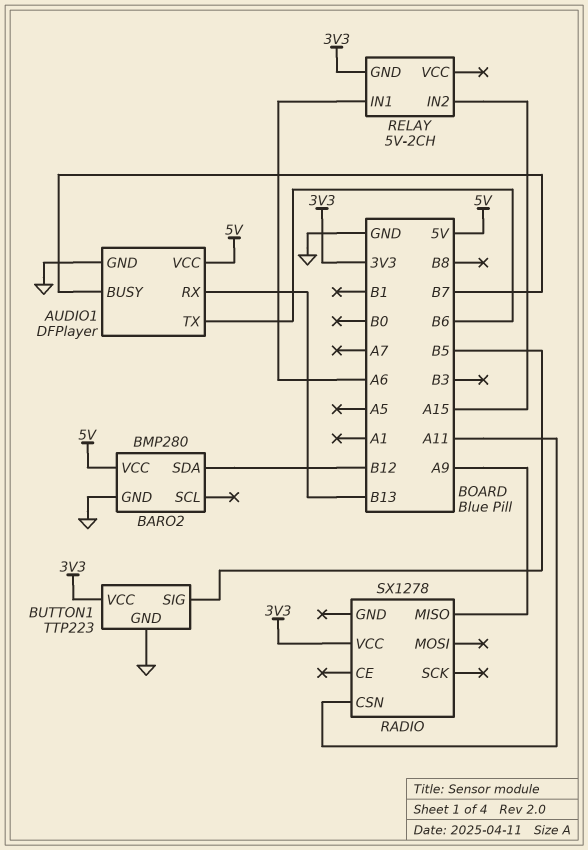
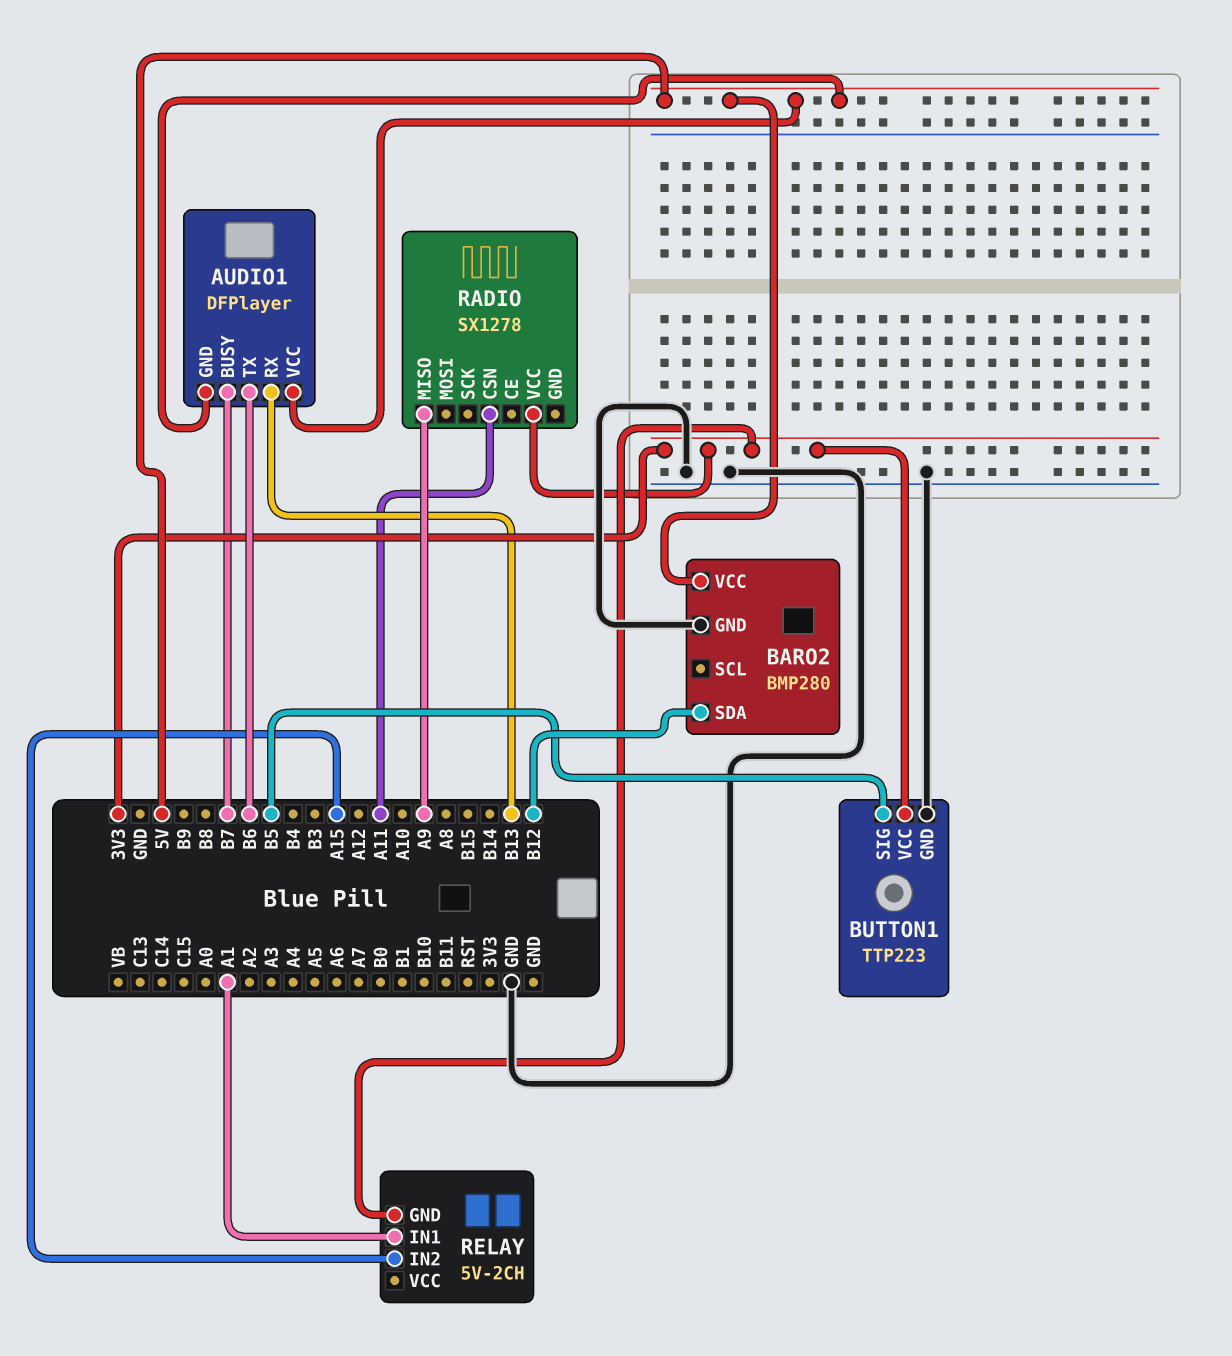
AUDIO1 pin GND: GND -> 5V
RELAY pin IN1: A6 -> A1

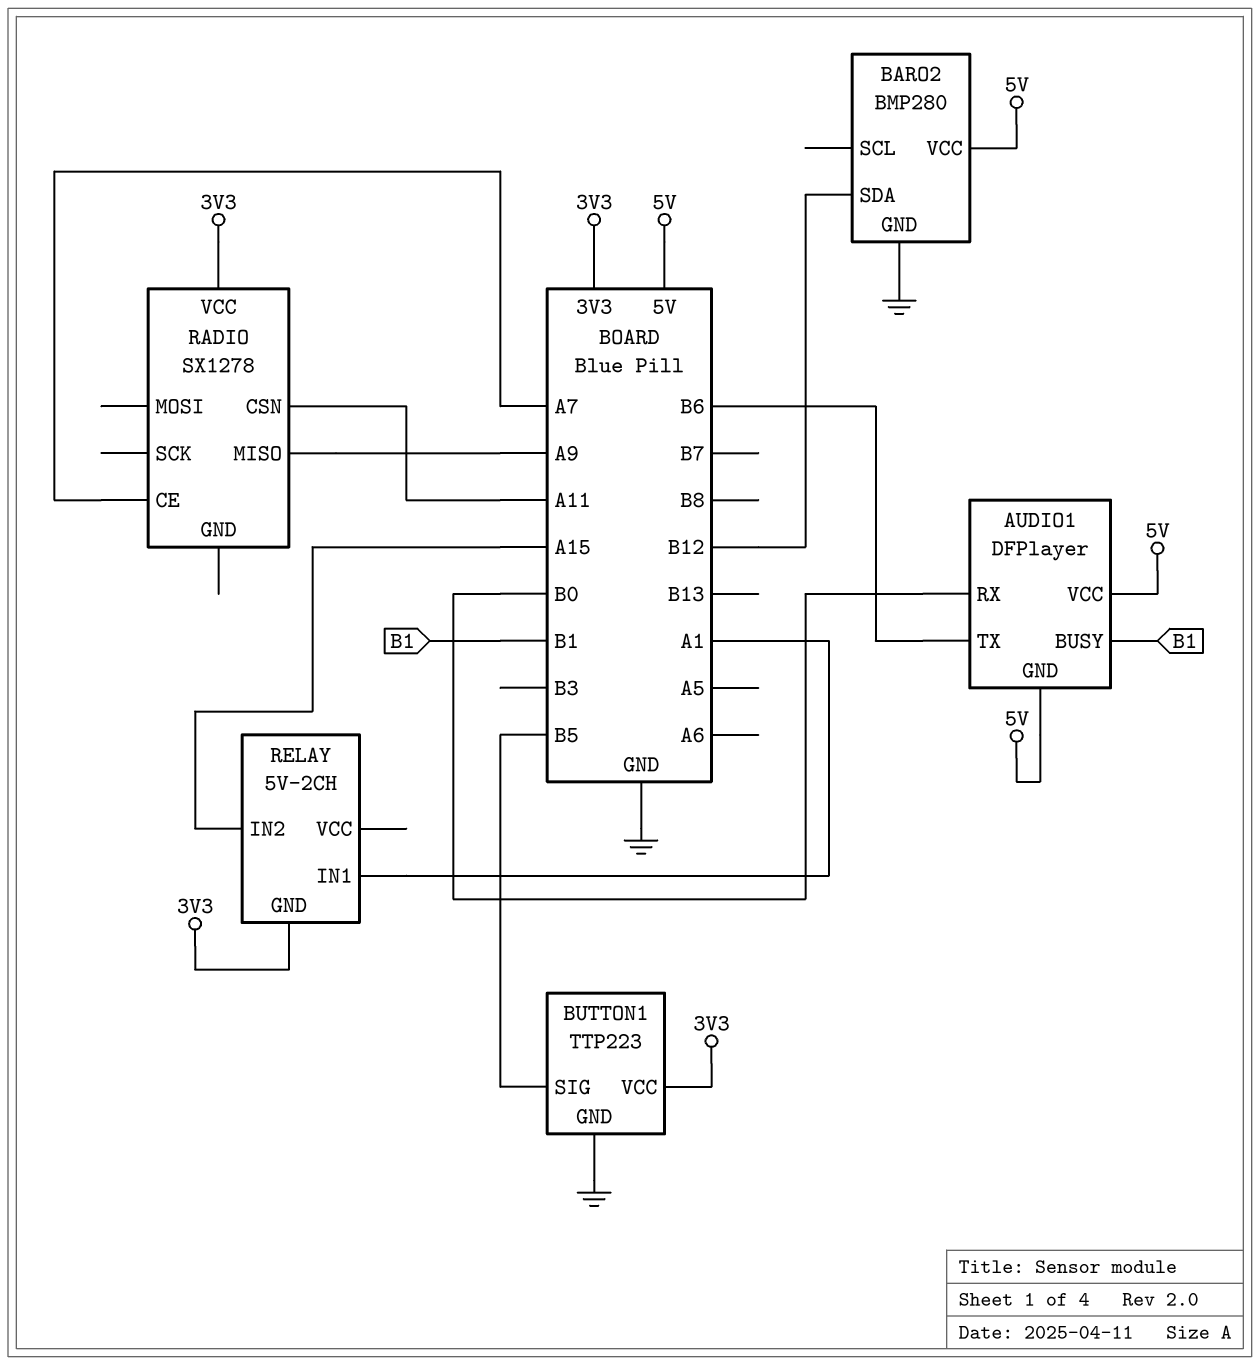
AUDIO1 pin BUSY: B7 -> B1
AUDIO1 pin RX: B13 -> B0
RADIO pin CE: none -> A7

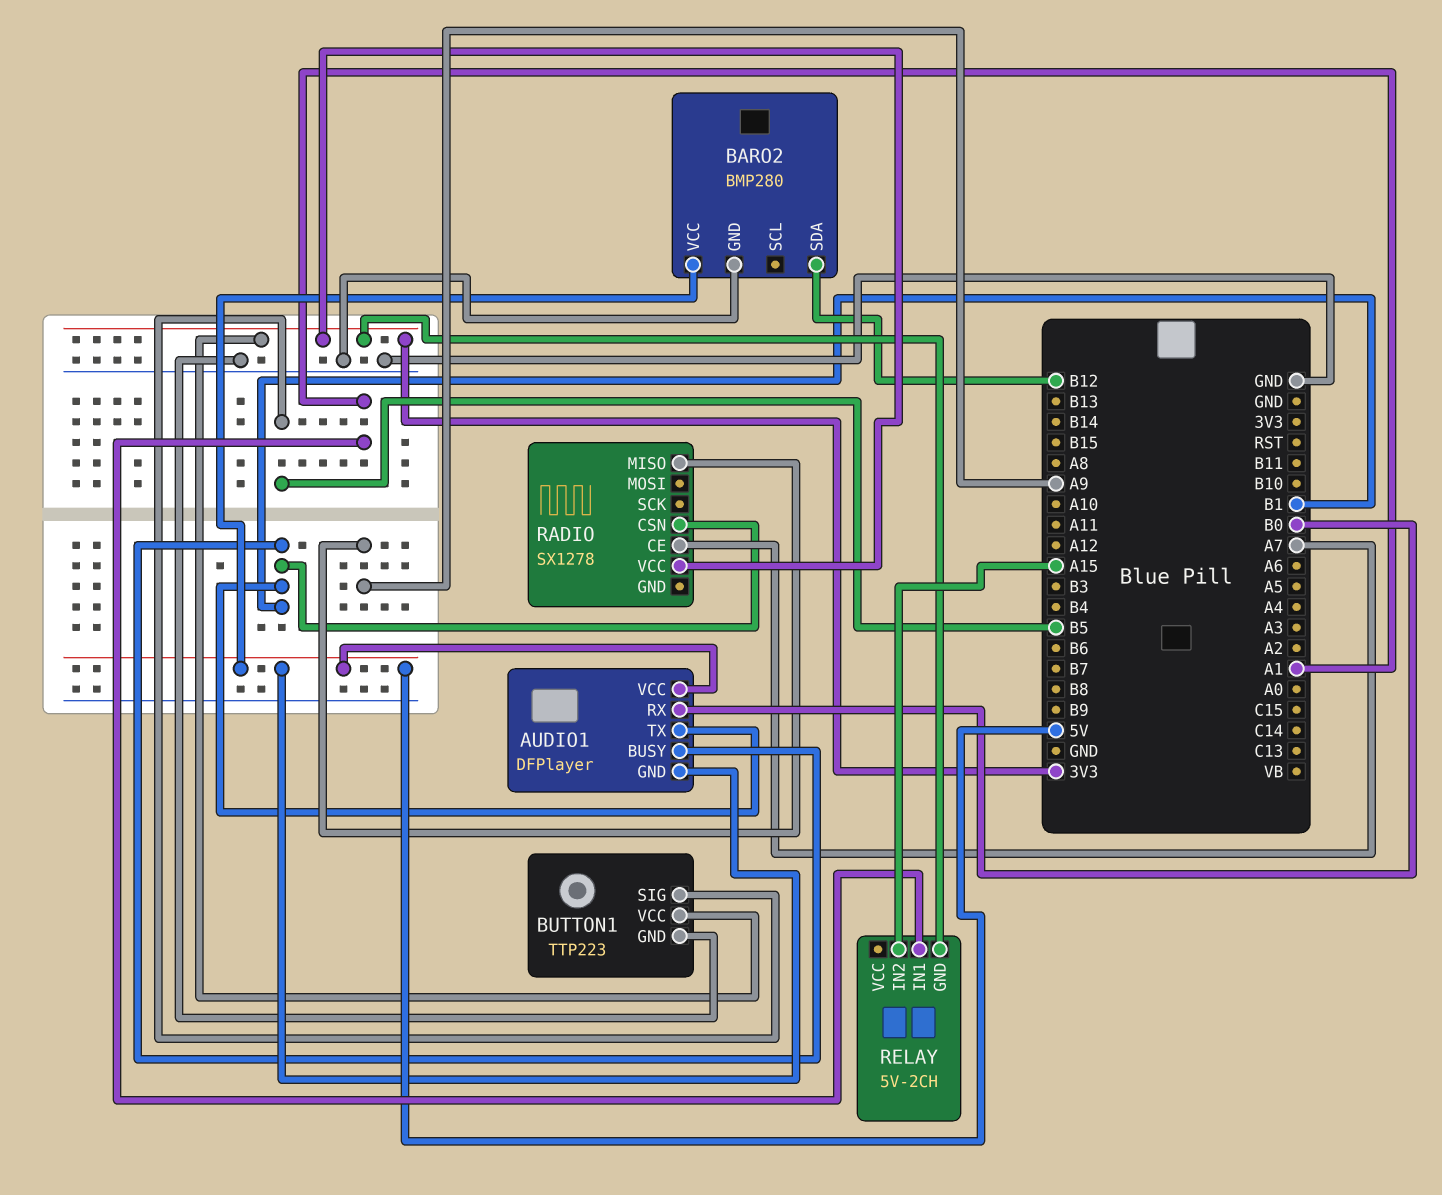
AUDIO1 pin TX: B6 -> B1
RADIO pin CSN: A11 -> B1

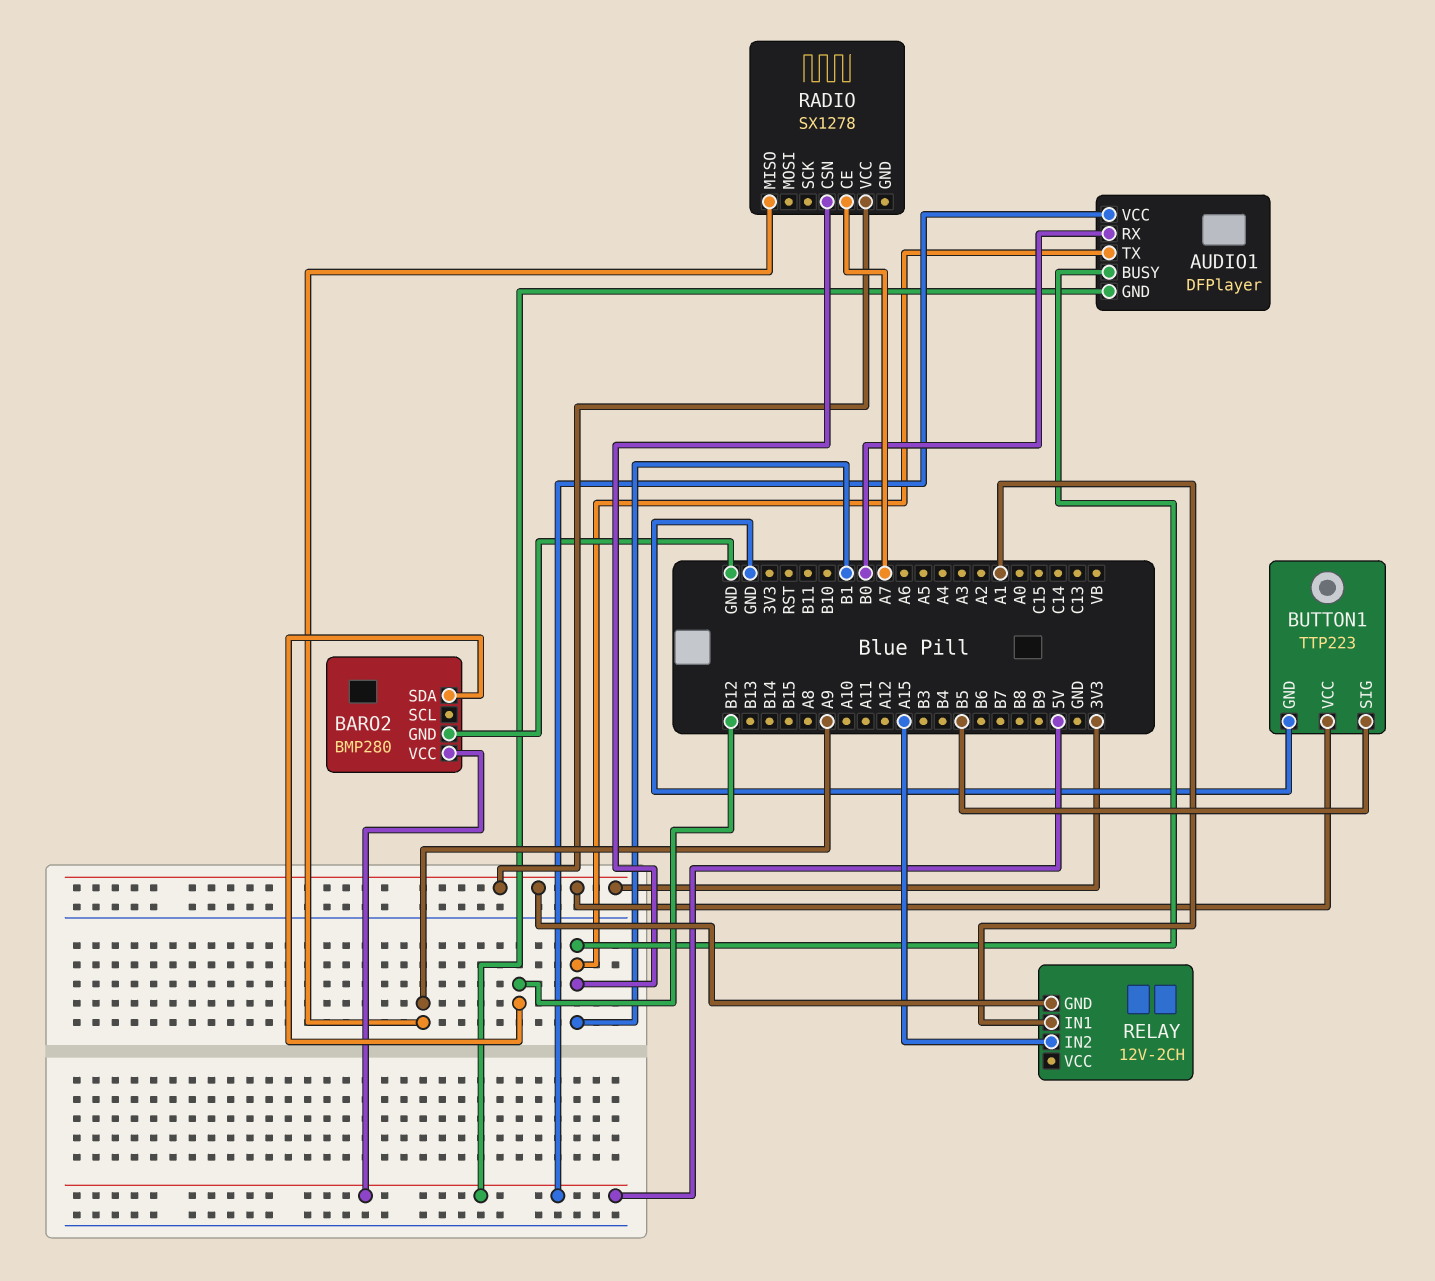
RELAY: 5V-2CH -> 12V-2CH

